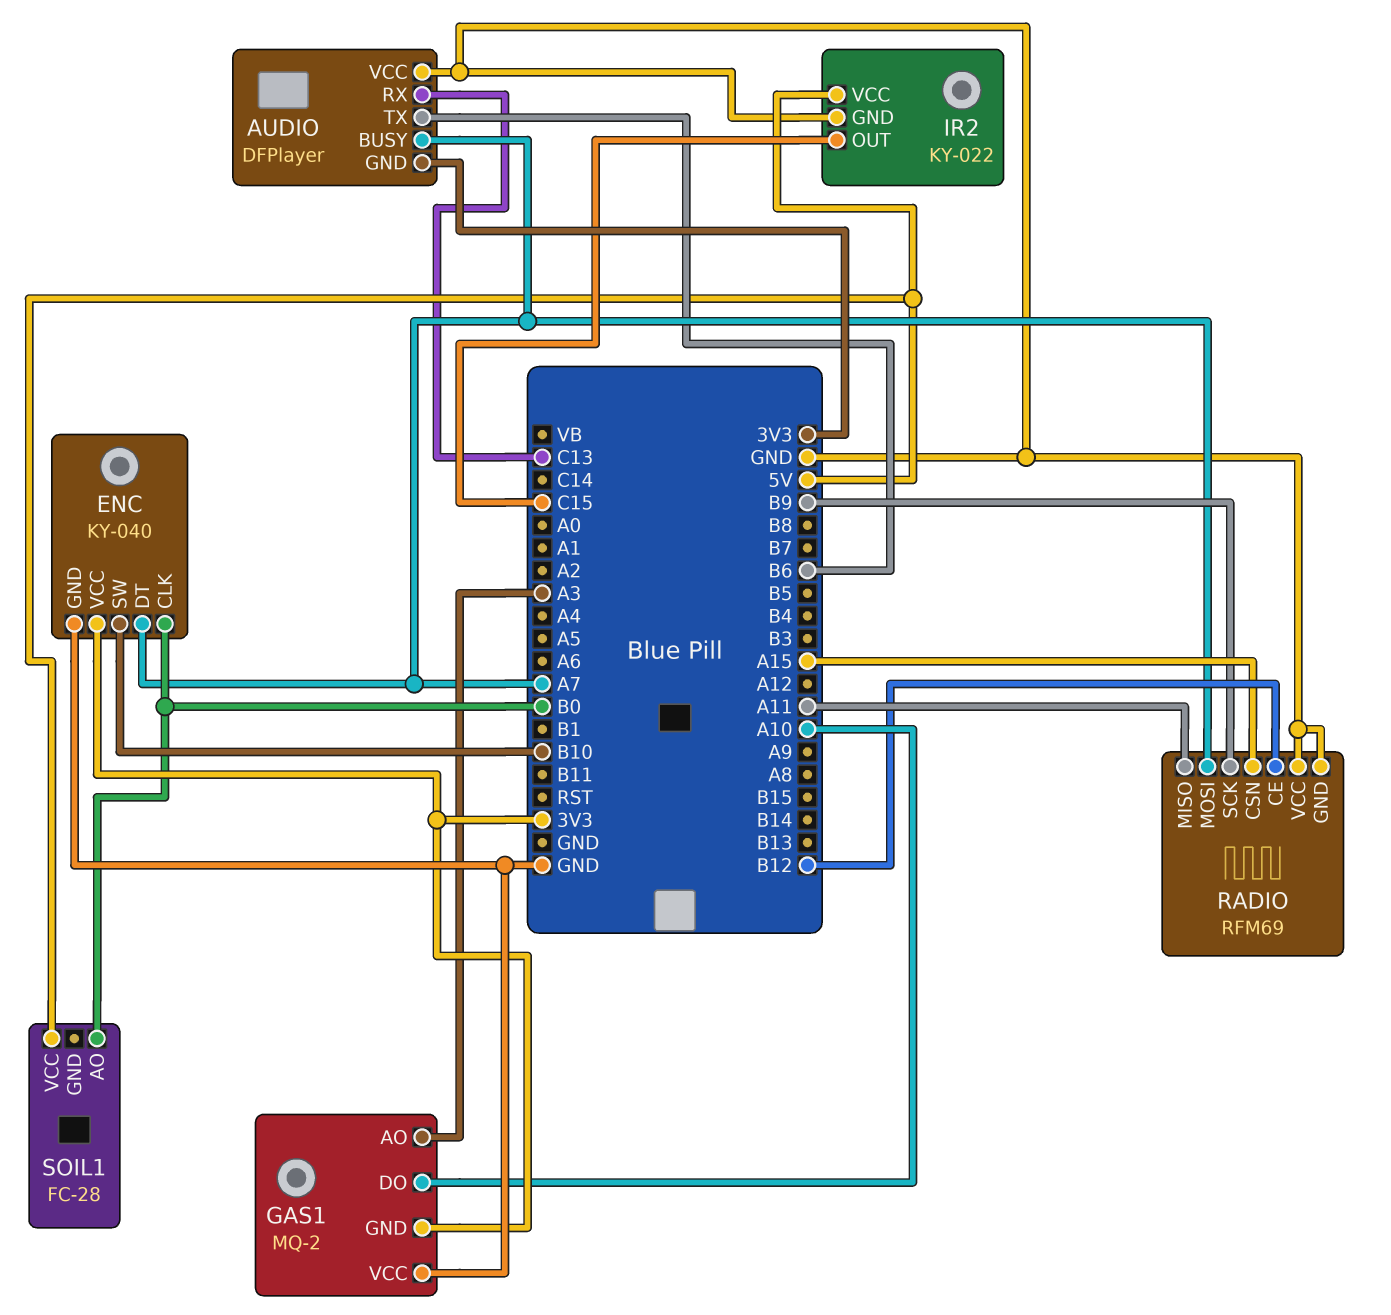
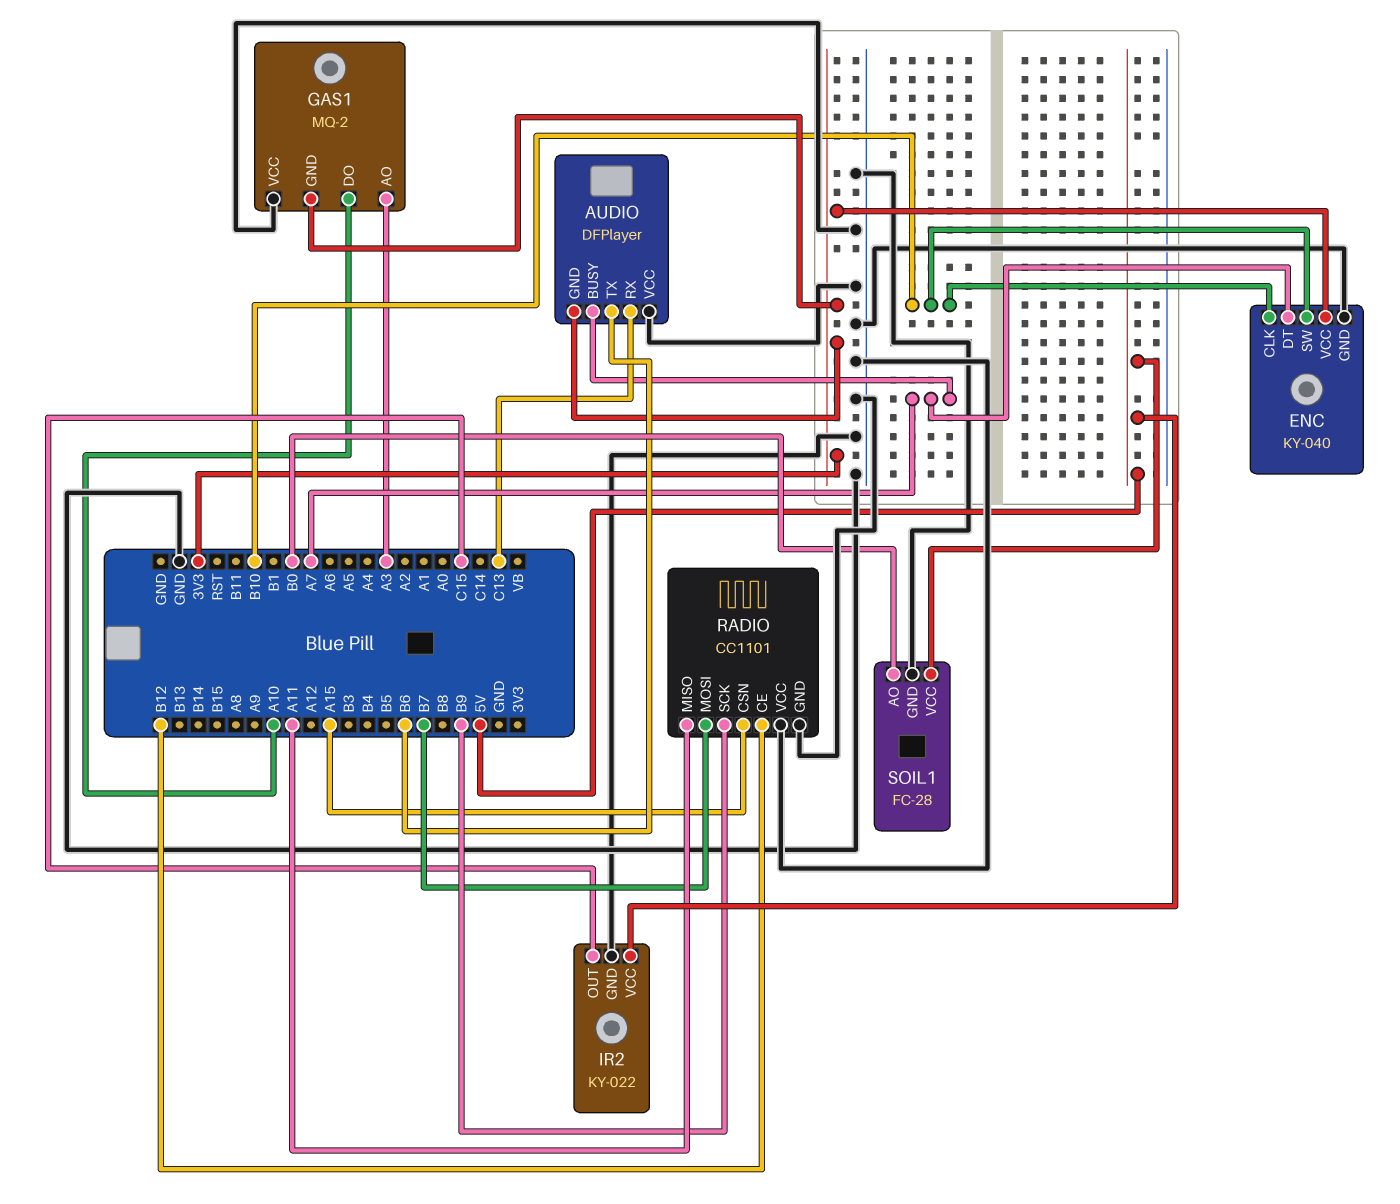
ENC pin CLK: B0 -> B10
RADIO: RFM69 -> CC1101
RADIO pin MOSI: A7 -> B7
SOIL1 pin GND: none -> GND

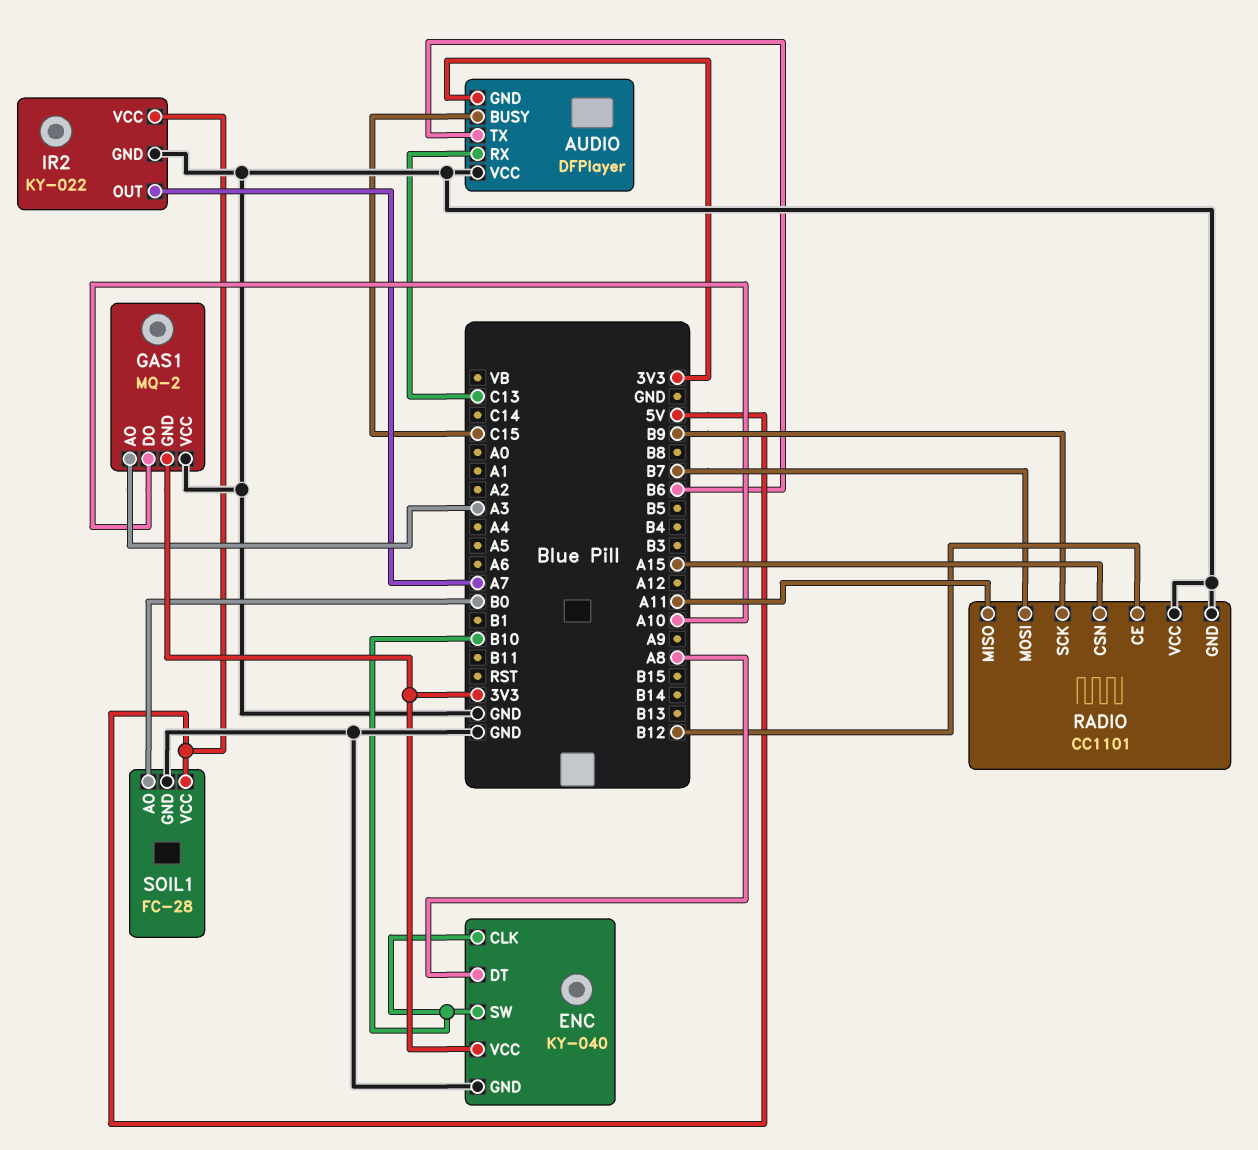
AUDIO pin BUSY: A7 -> C15
ENC pin DT: A7 -> A8
IR2 pin OUT: C15 -> A7

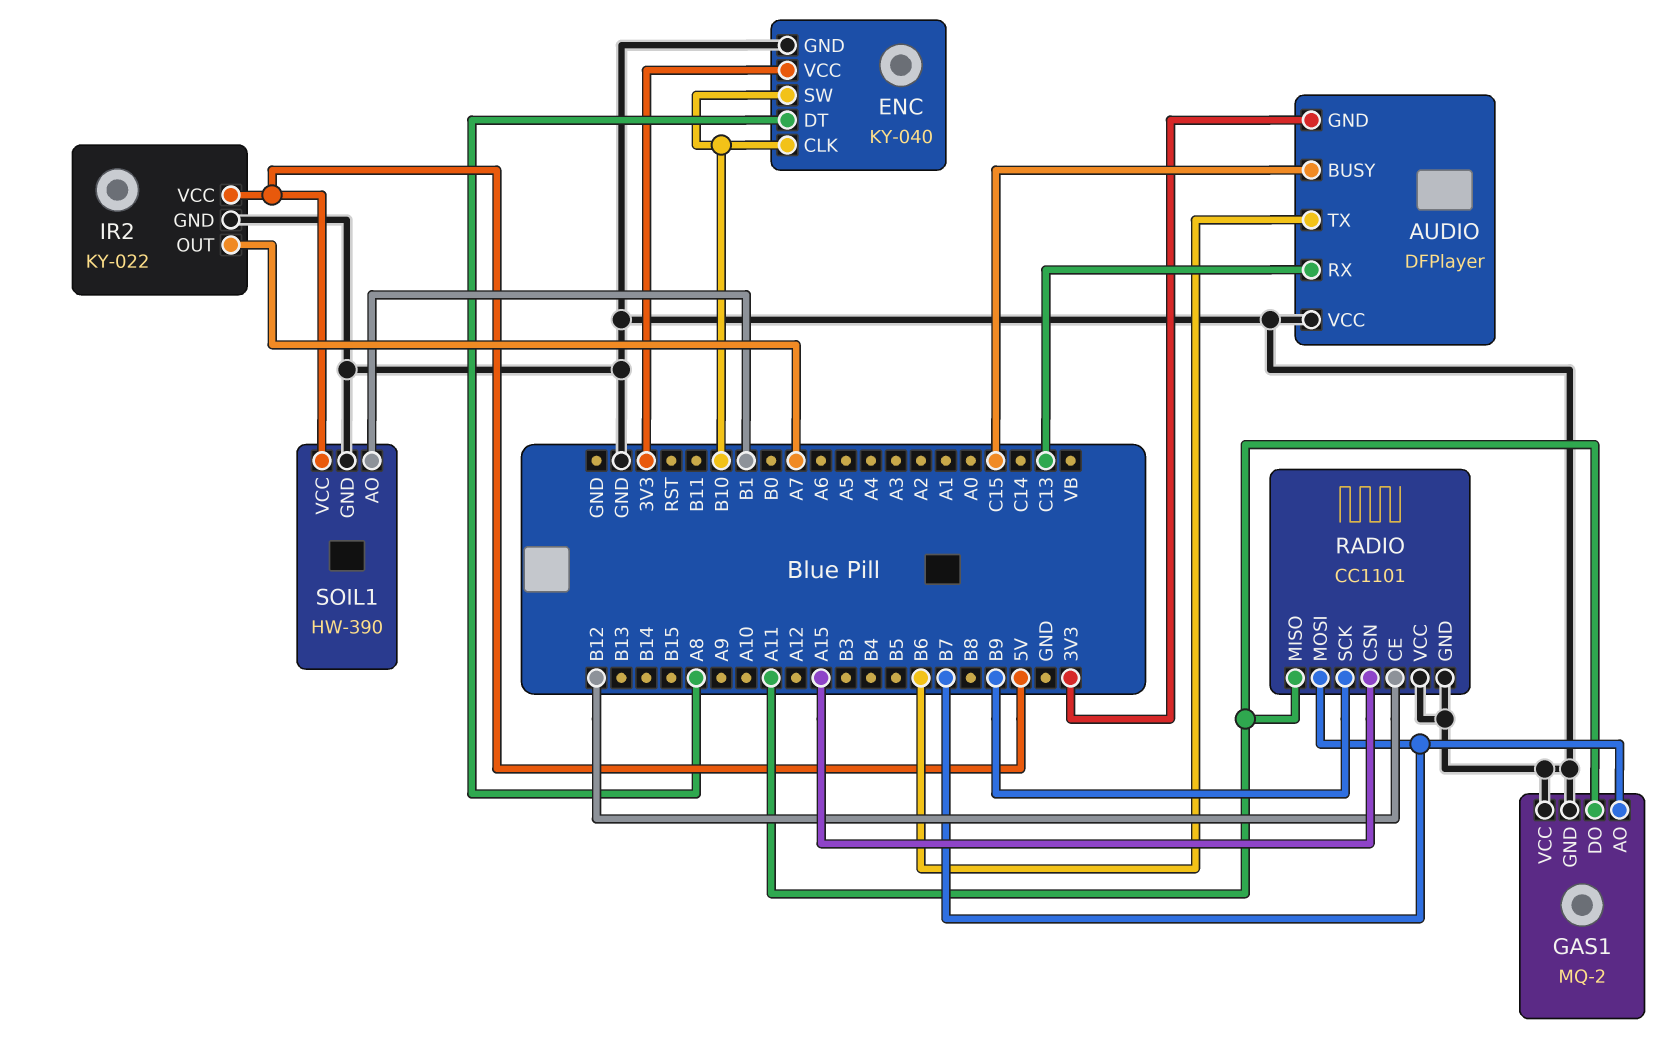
GAS1 pin AO: A3 -> B7
GAS1 pin DO: A10 -> A11
GAS1 pin GND: 3V3 -> GND
SOIL1: FC-28 -> HW-390
SOIL1 pin AO: B0 -> B1

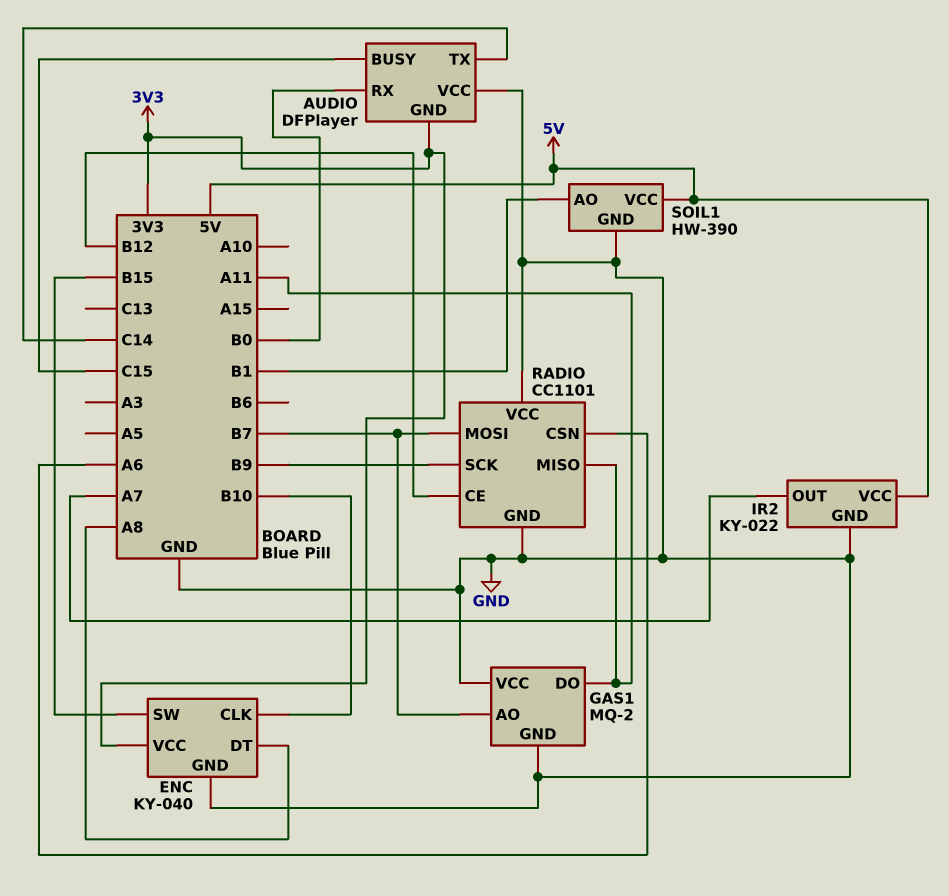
AUDIO pin RX: C13 -> B0
AUDIO pin TX: B6 -> C14
ENC pin SW: B10 -> B15
RADIO pin CSN: A15 -> A6

